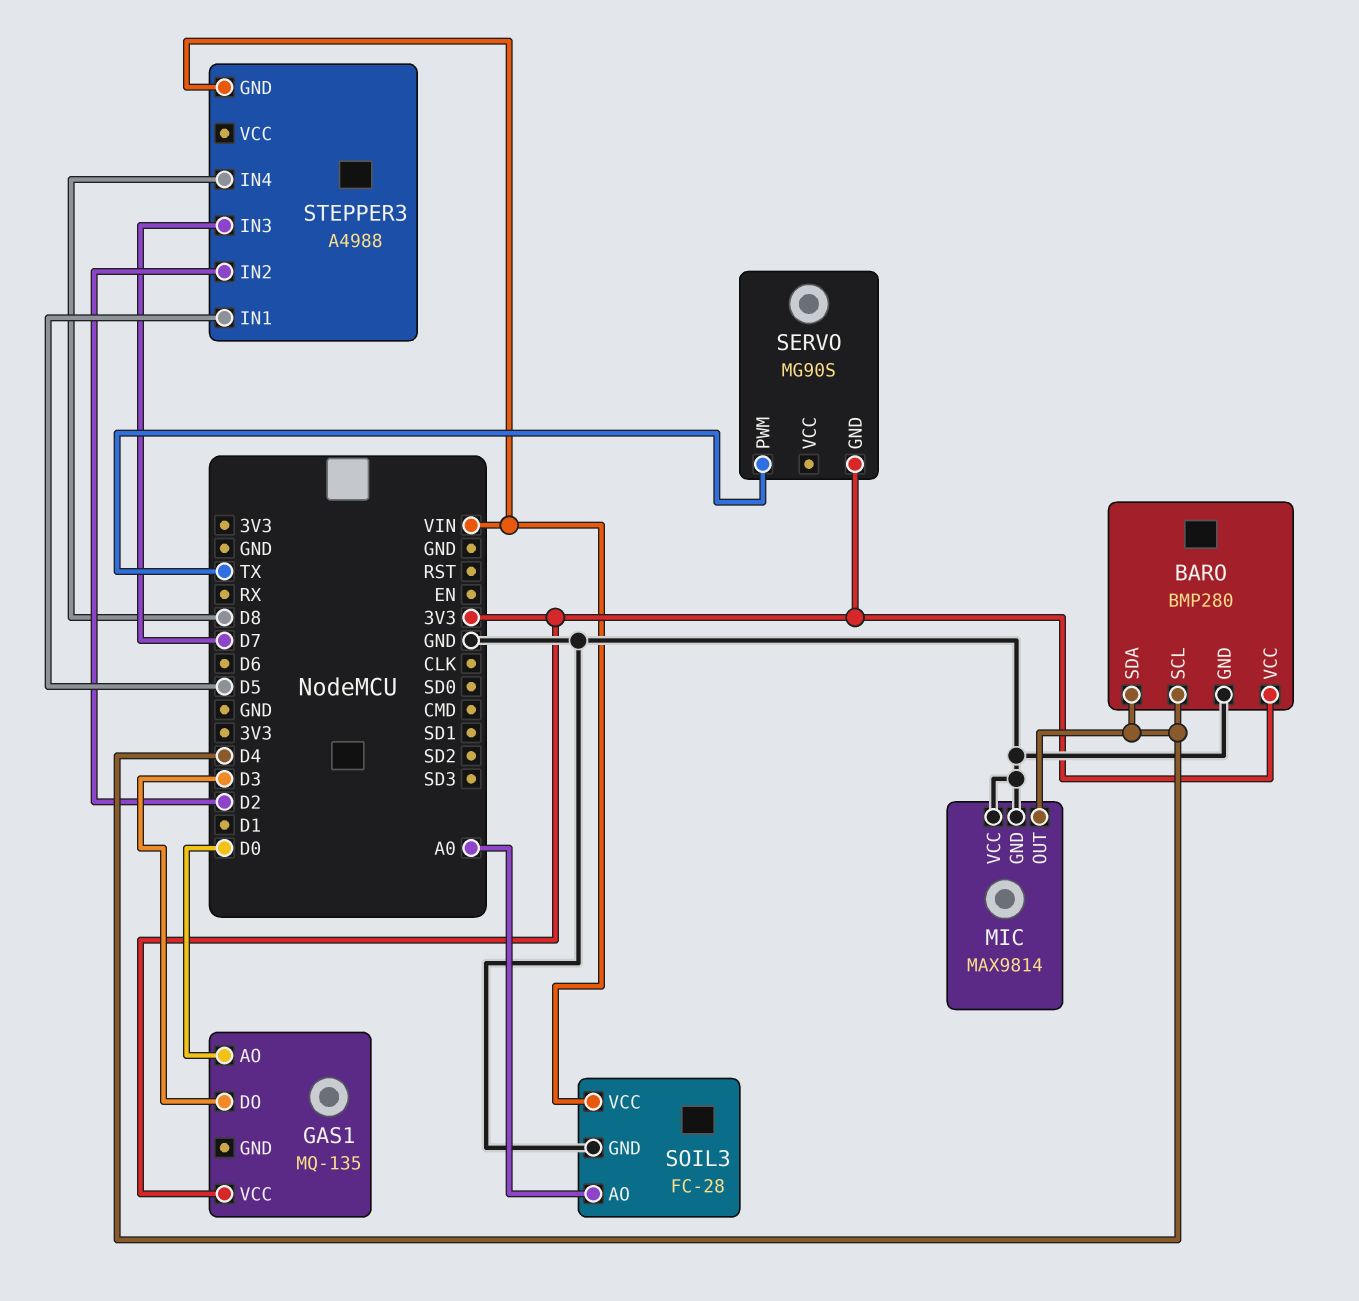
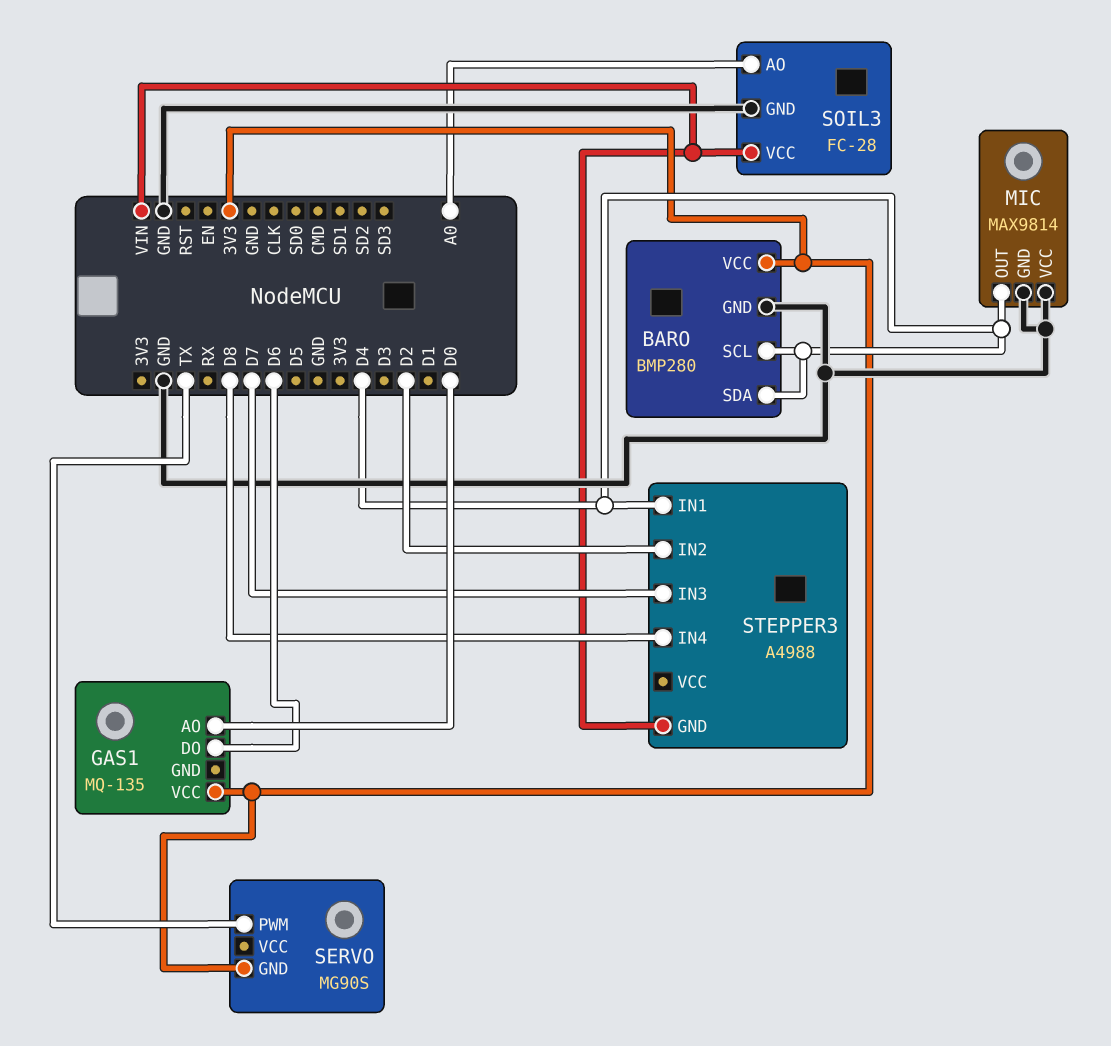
GAS1 pin DO: D3 -> D6
STEPPER3 pin IN1: D5 -> D4

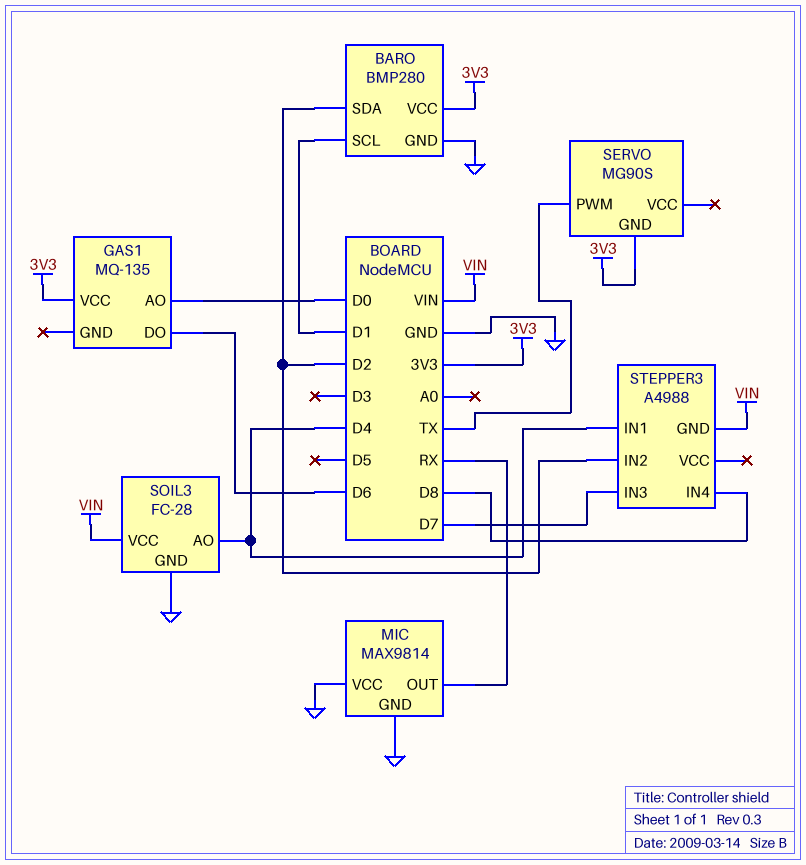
BARO pin SCL: D4 -> D1
BARO pin SDA: D4 -> D2
MIC pin OUT: D4 -> RX
SOIL3 pin AO: A0 -> D4

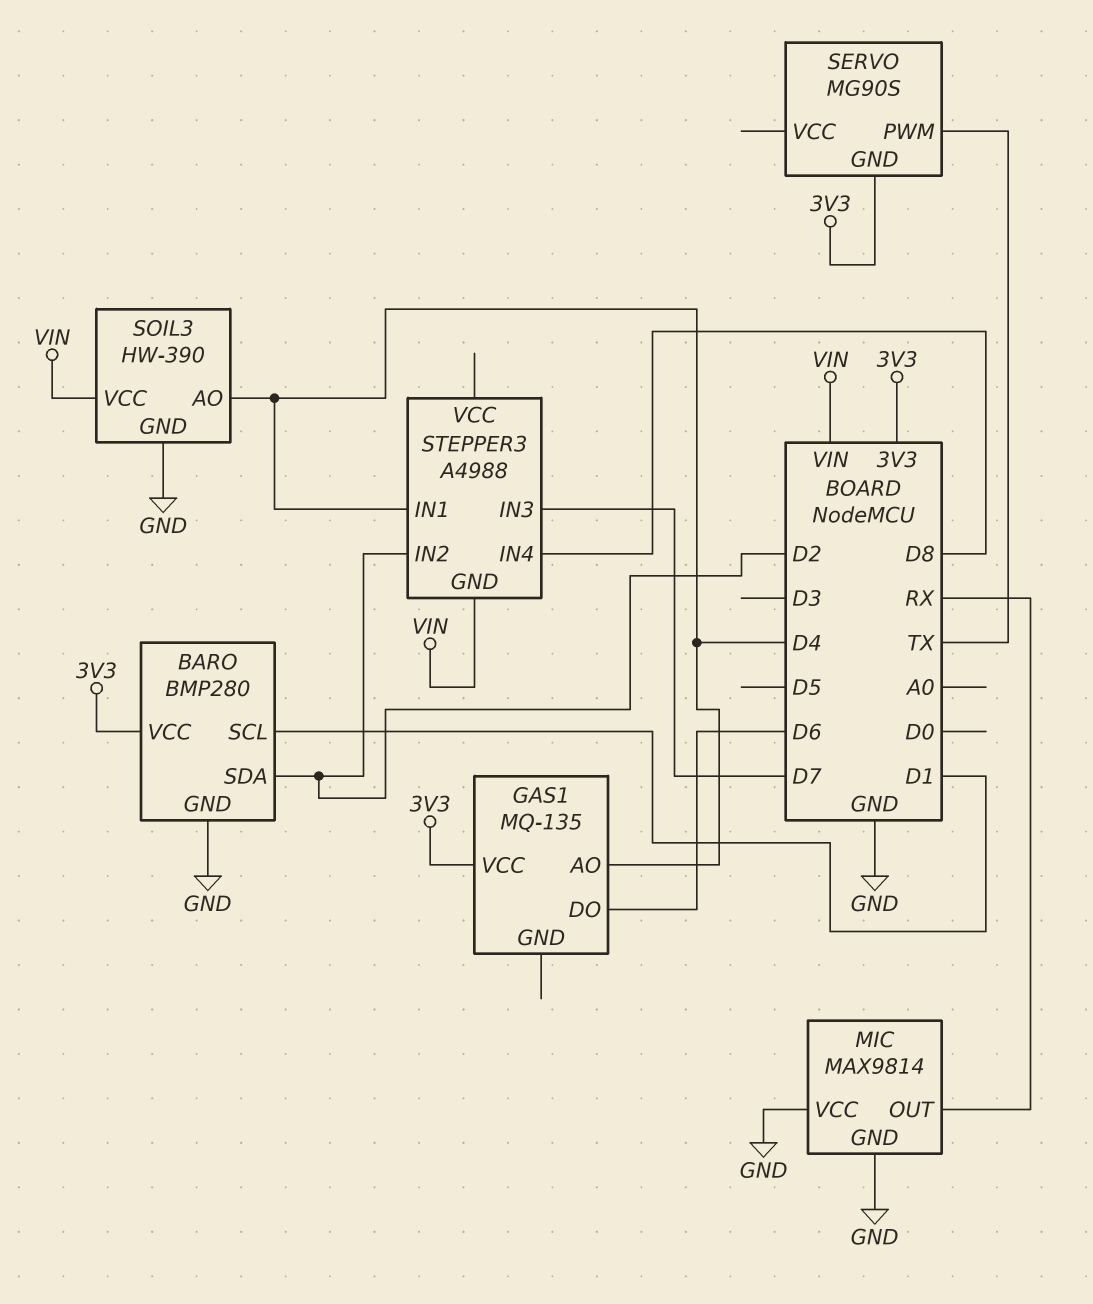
GAS1 pin AO: D0 -> D4
SOIL3: FC-28 -> HW-390

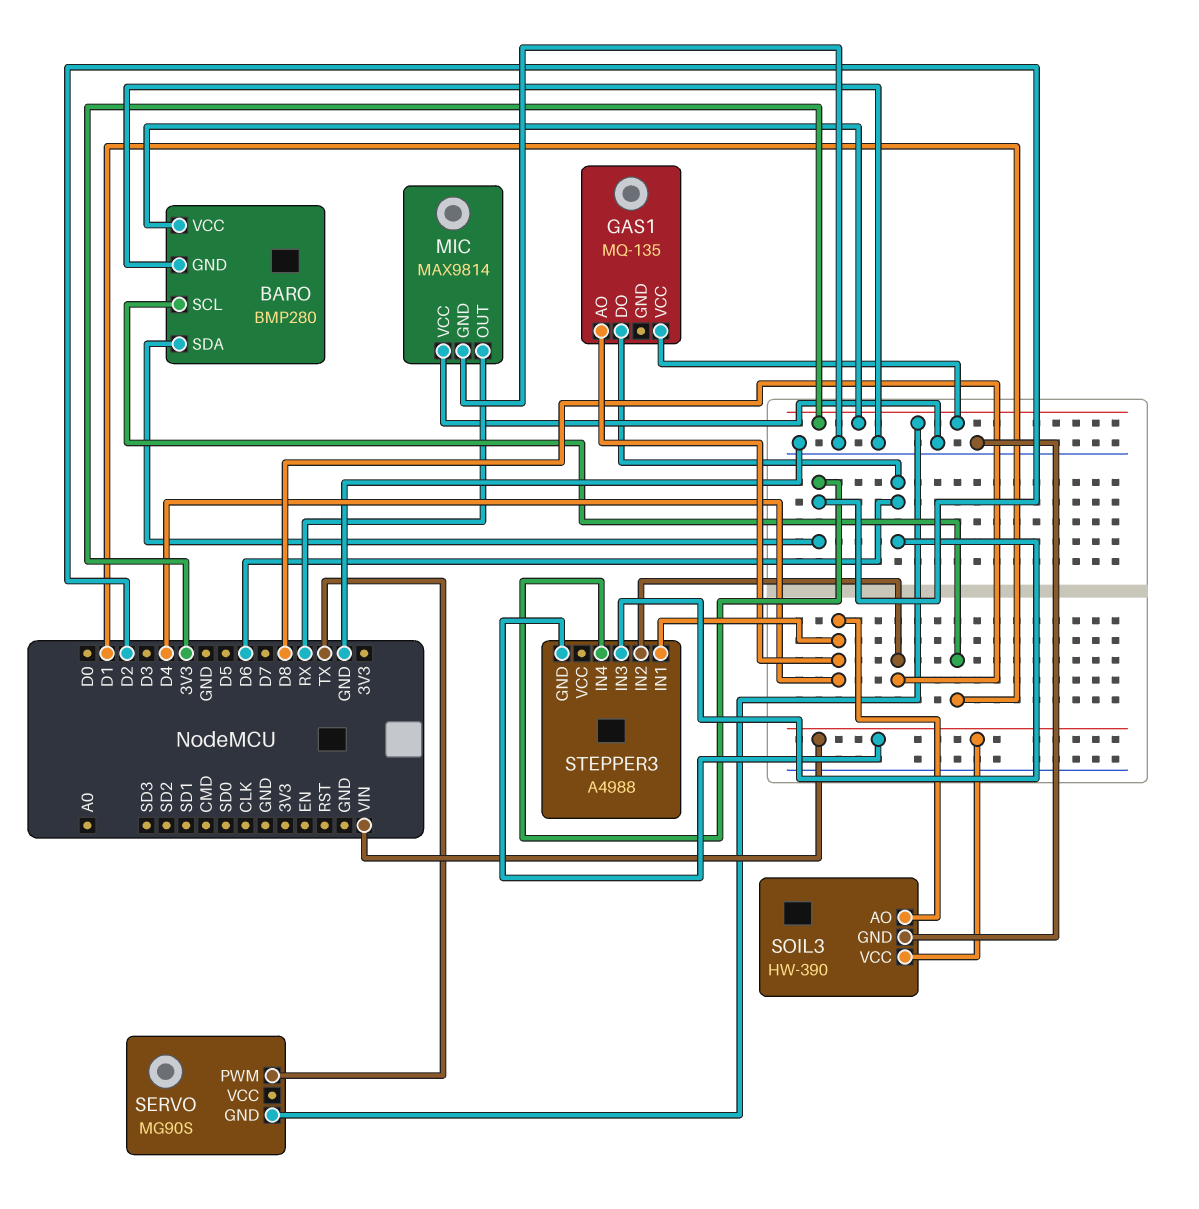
STEPPER3 pin IN2: D2 -> D8
STEPPER3 pin IN3: D7 -> D6
STEPPER3 pin IN4: D8 -> D2

